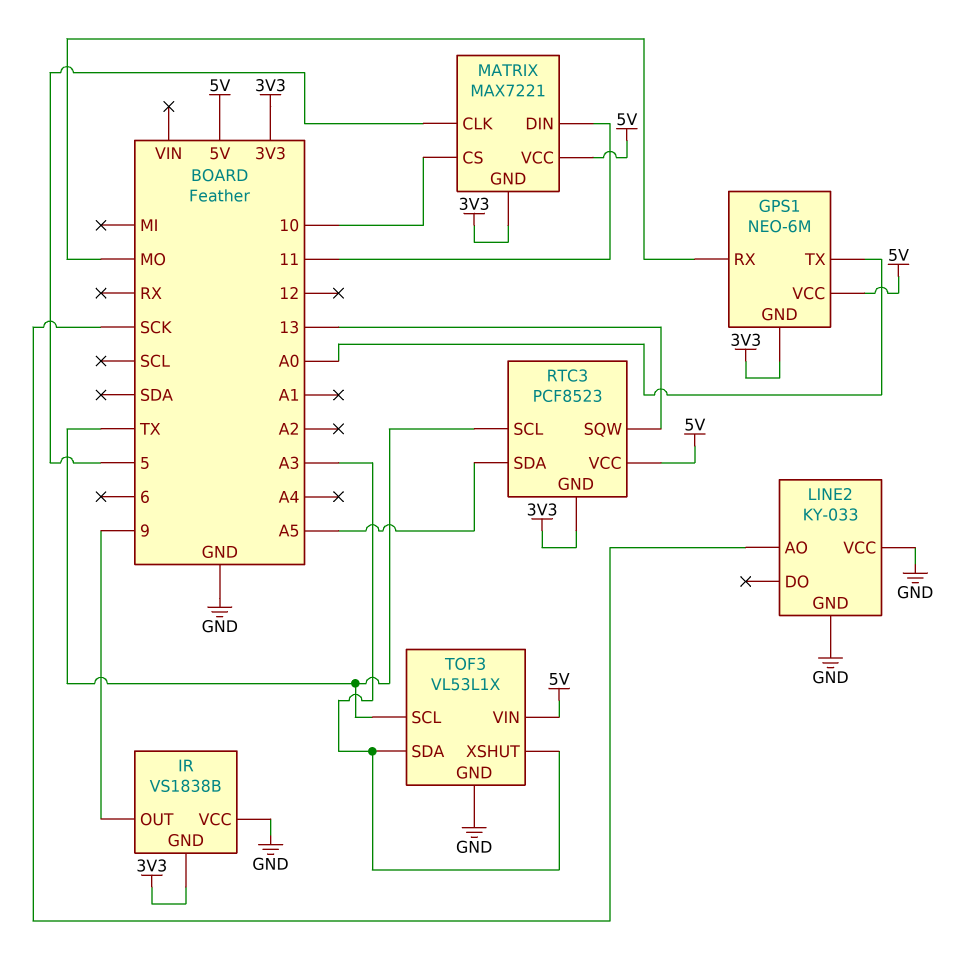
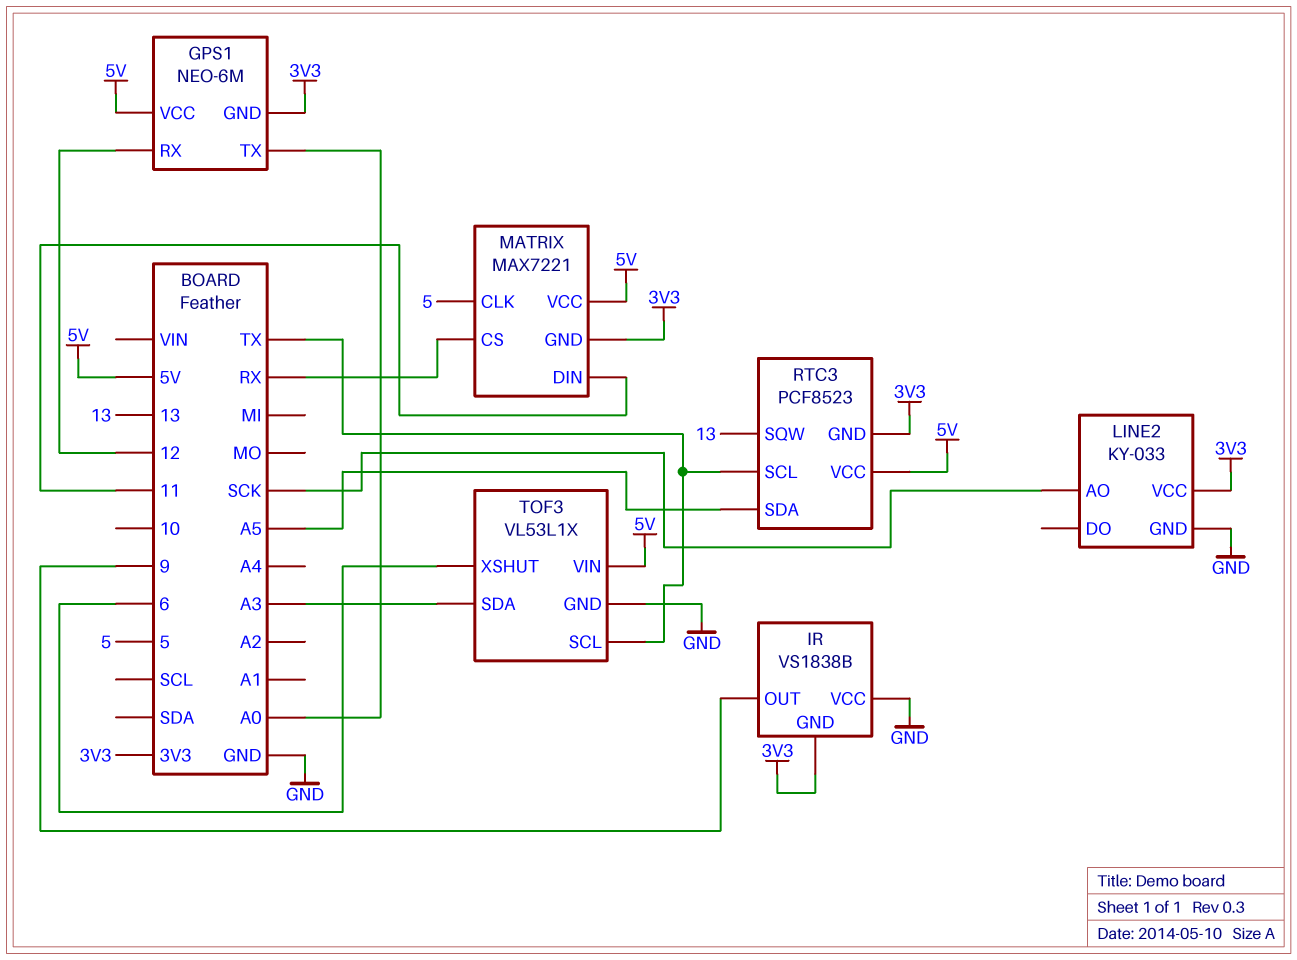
GPS1 pin RX: MO -> 12
LINE2 pin VCC: GND -> 3V3
MATRIX pin CS: 10 -> RX
TOF3 pin XSHUT: A3 -> 6

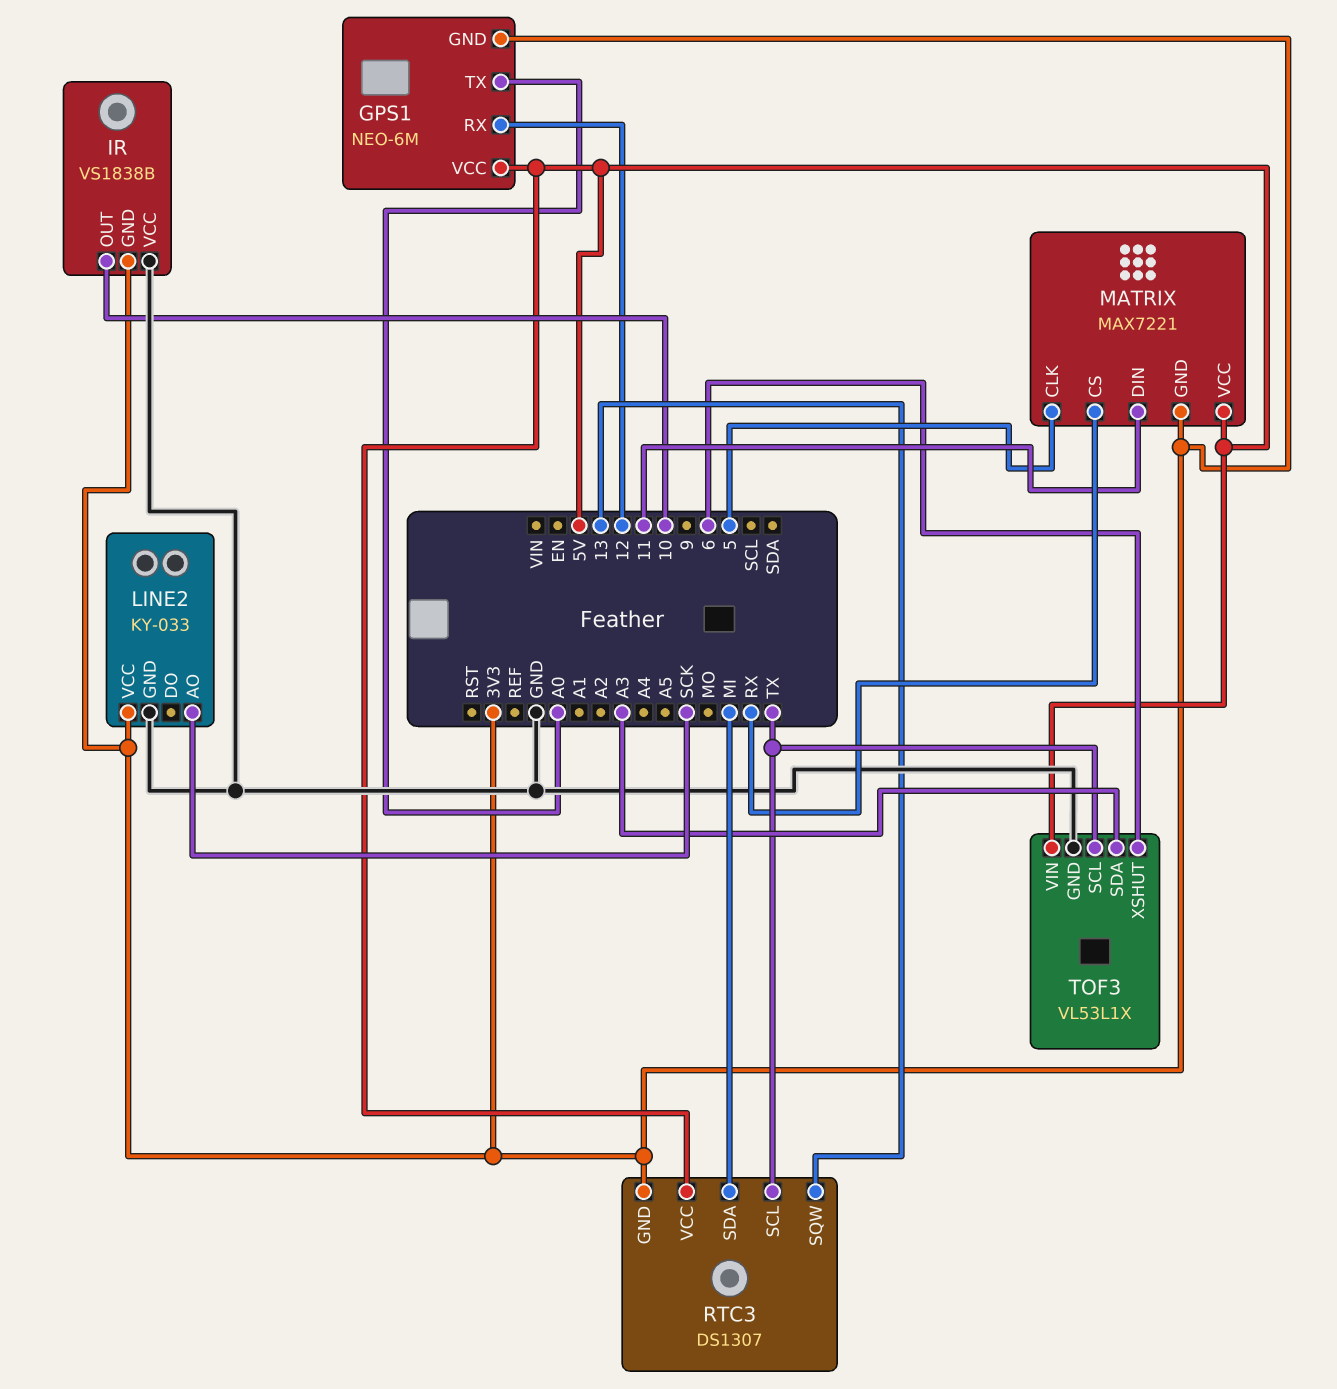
IR pin OUT: 9 -> 10
RTC3: PCF8523 -> DS1307
RTC3 pin SDA: A5 -> MI

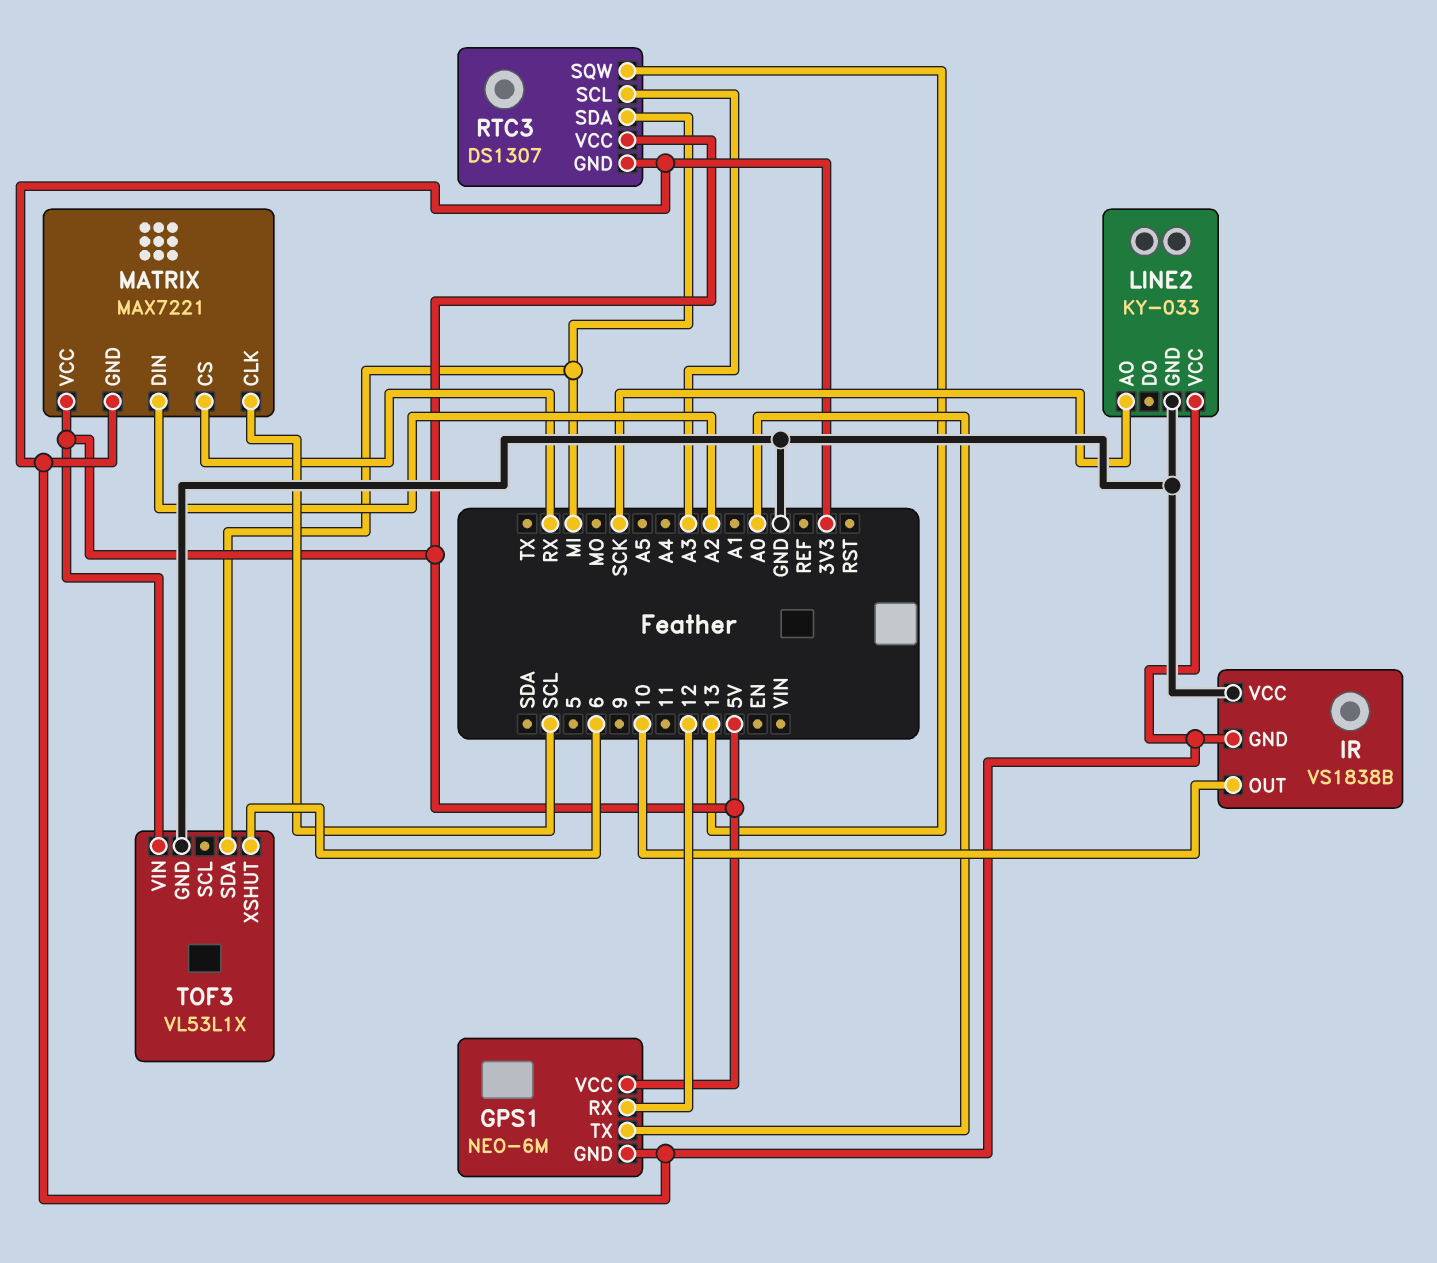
MATRIX pin CLK: 5 -> SCL
MATRIX pin DIN: 11 -> A2
RTC3 pin SCL: TX -> A3
TOF3 pin SCL: TX -> none
TOF3 pin SDA: A3 -> MI

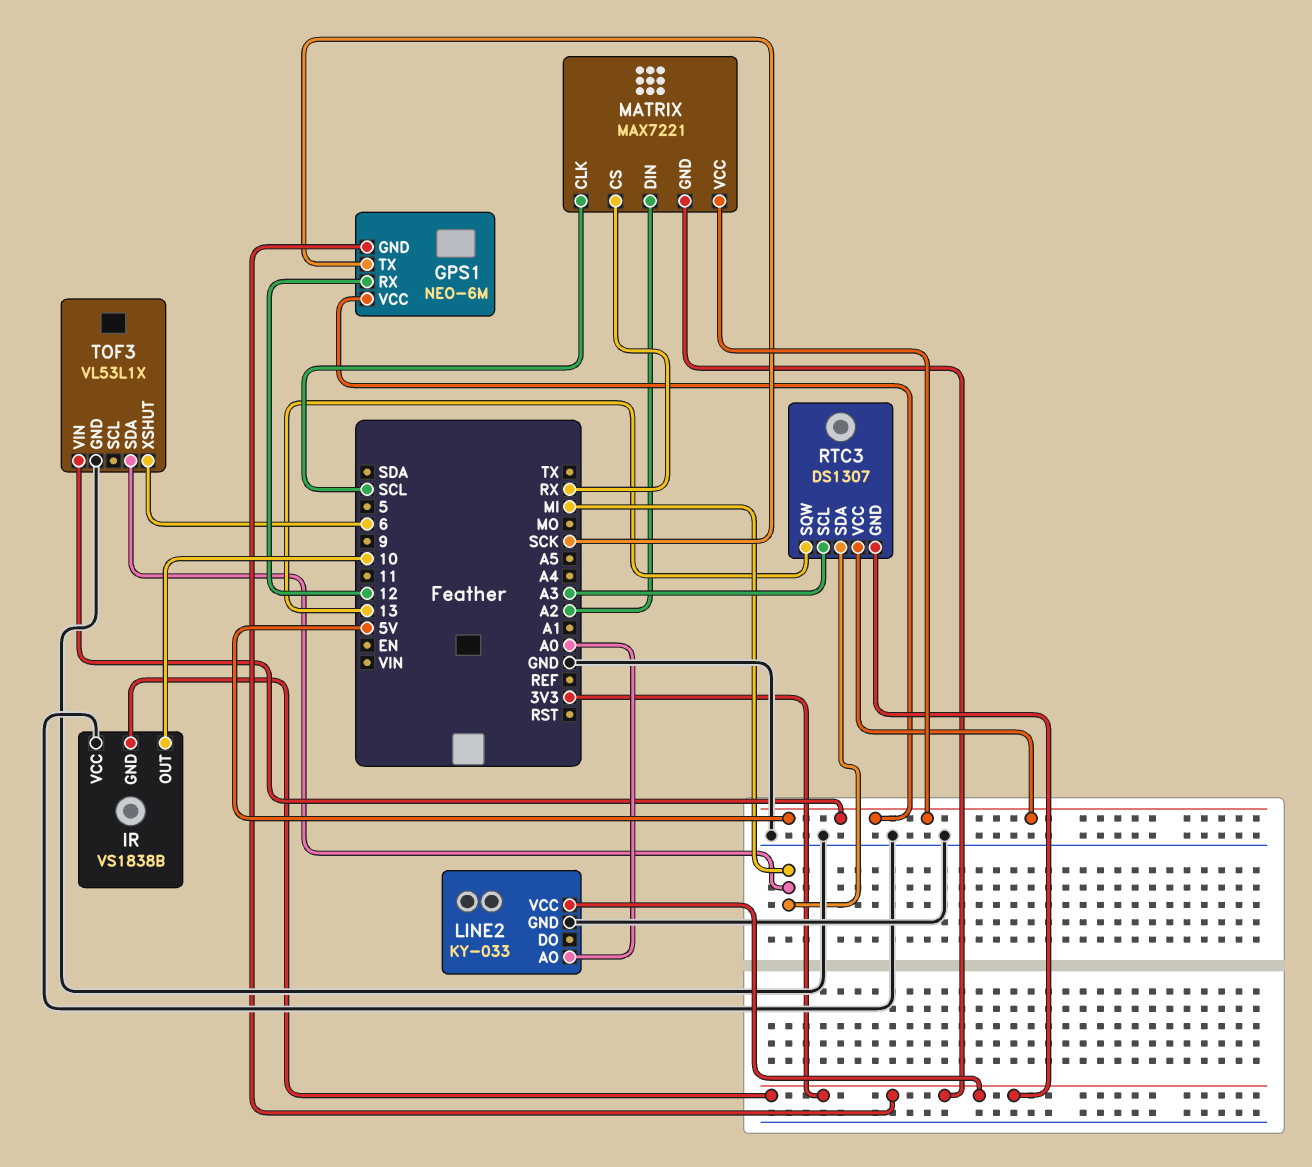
GPS1 pin TX: A0 -> SCK
LINE2 pin AO: SCK -> A0

